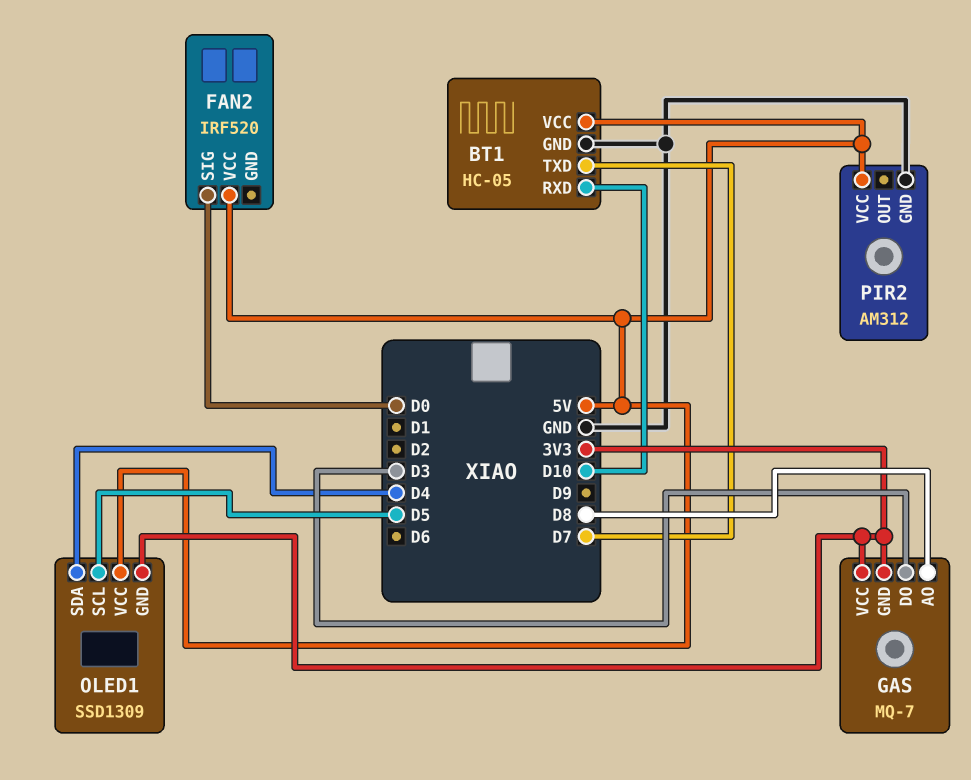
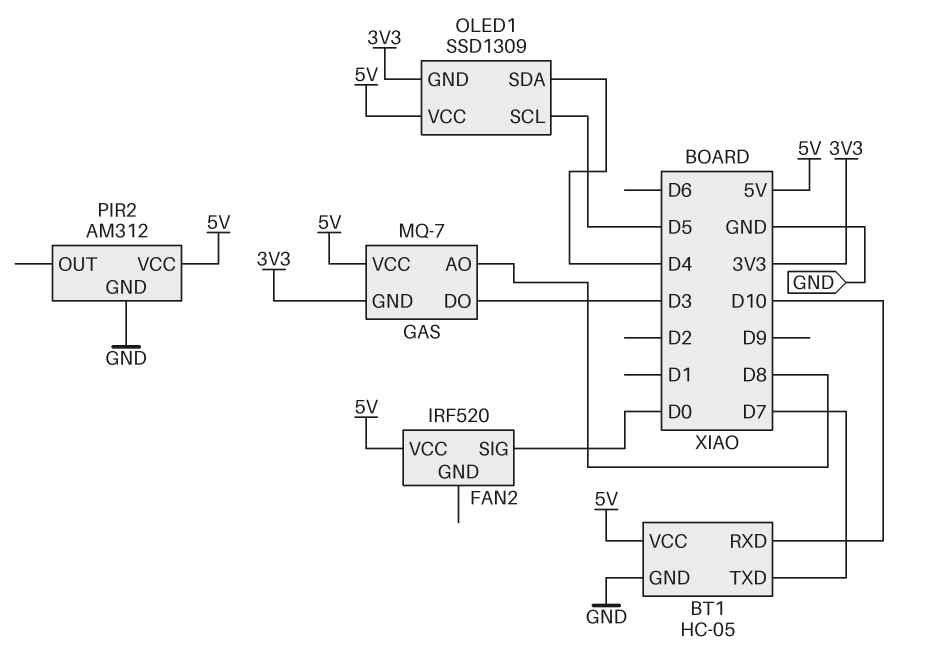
GAS pin VCC: 3V3 -> 5V

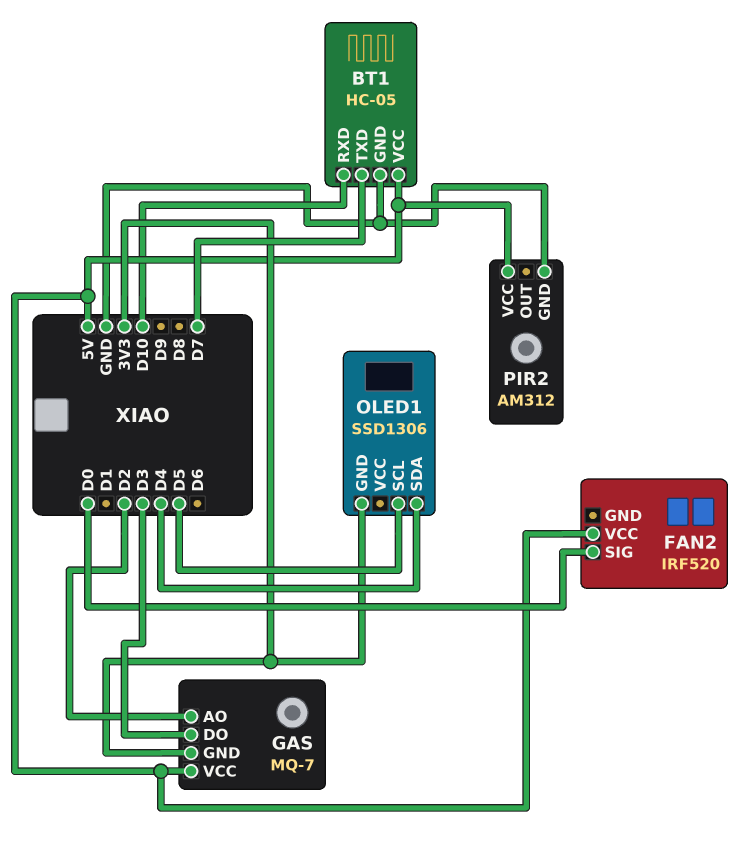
GAS pin AO: D8 -> D2
OLED1: SSD1309 -> SSD1306
OLED1 pin VCC: 5V -> none

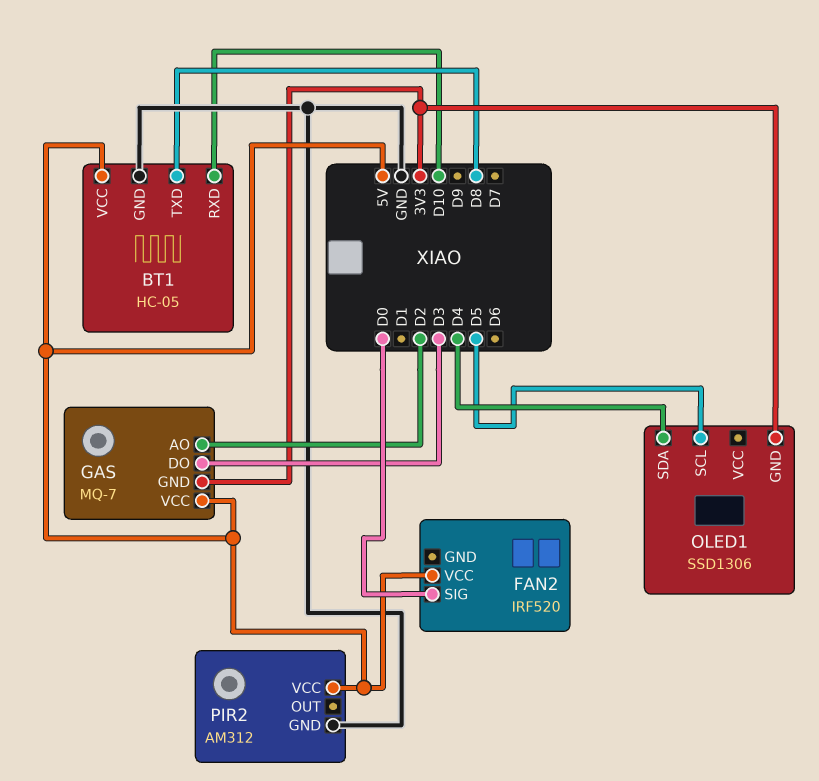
BT1 pin TXD: D7 -> D8

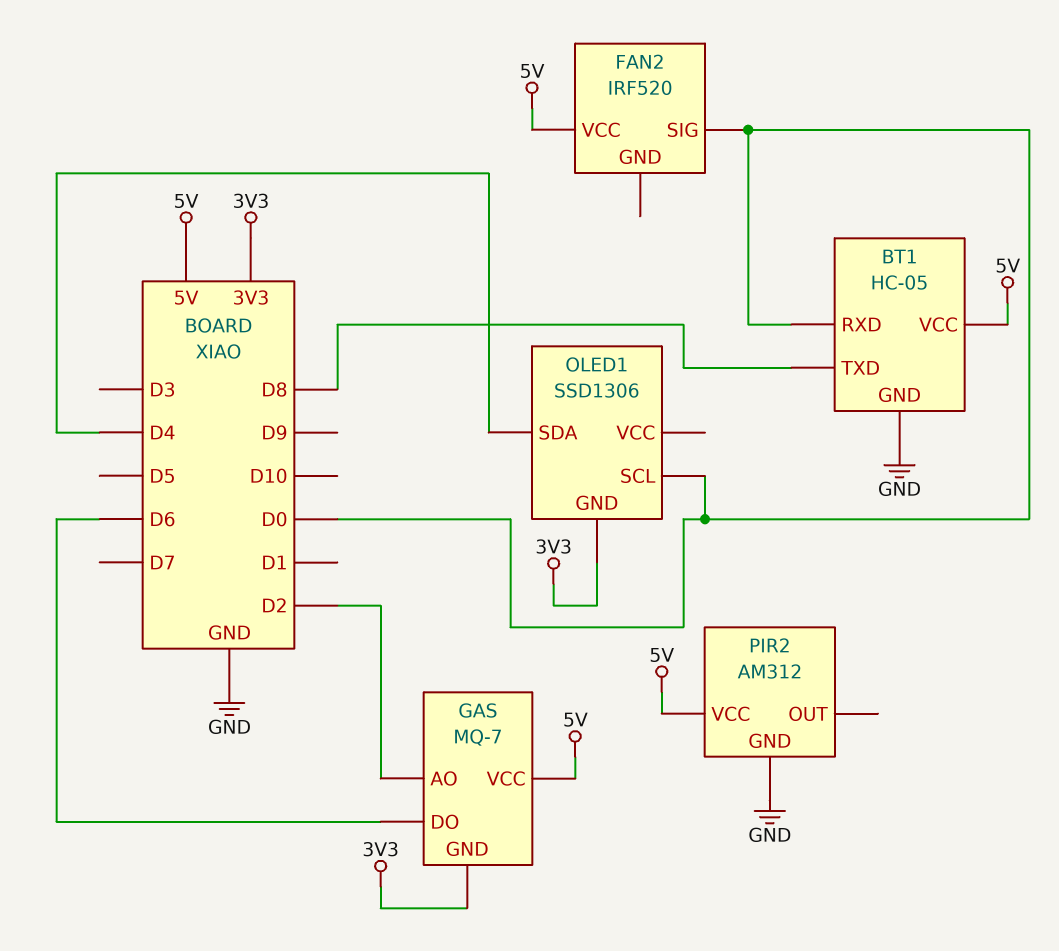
BT1 pin RXD: D10 -> D0
GAS pin DO: D3 -> D6
OLED1 pin SCL: D5 -> D0

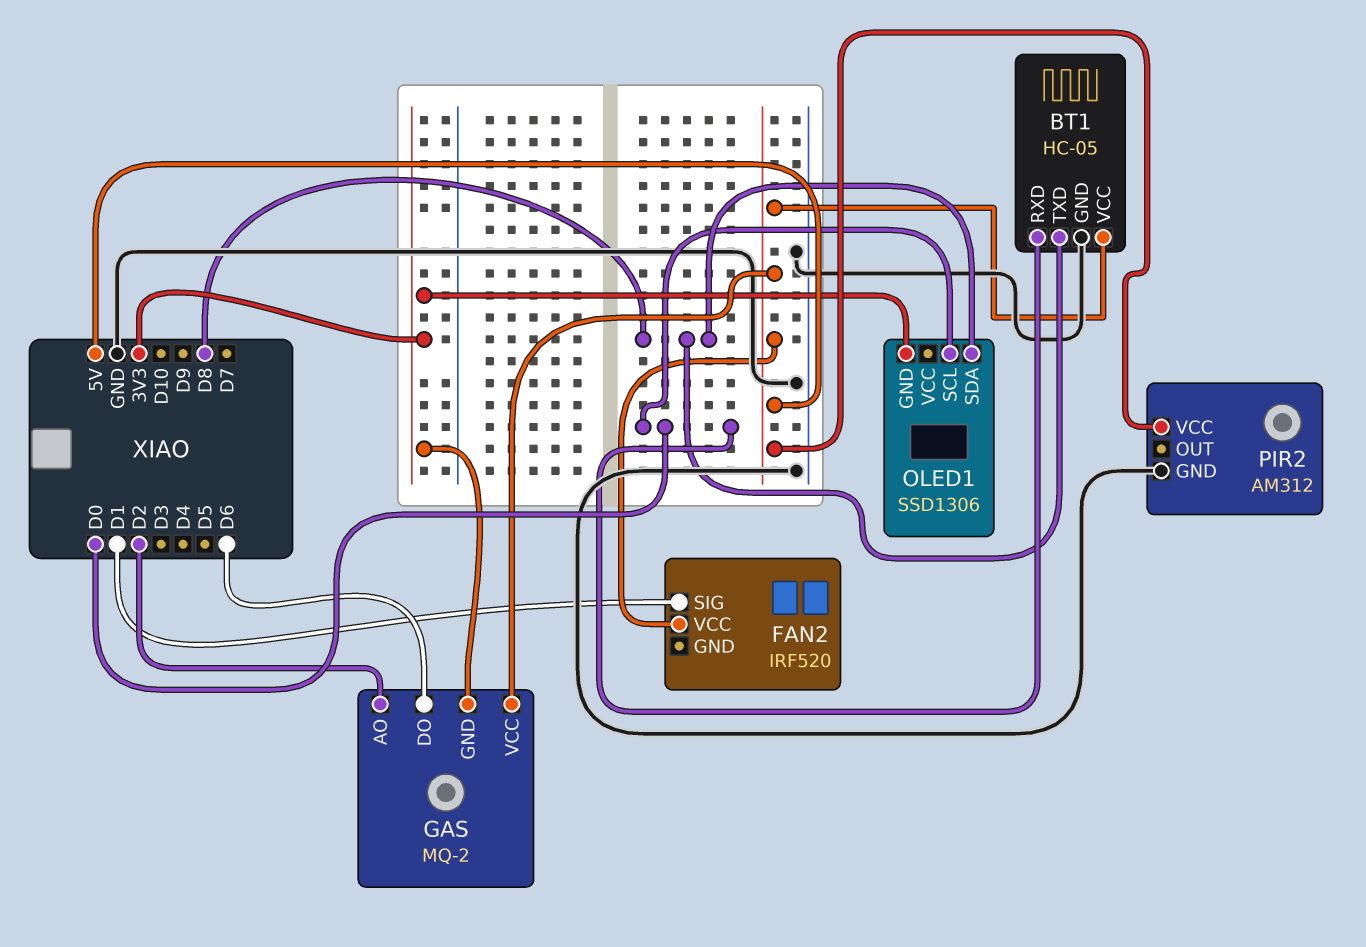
FAN2 pin SIG: D0 -> D1
GAS: MQ-7 -> MQ-2
OLED1 pin SDA: D4 -> D8

